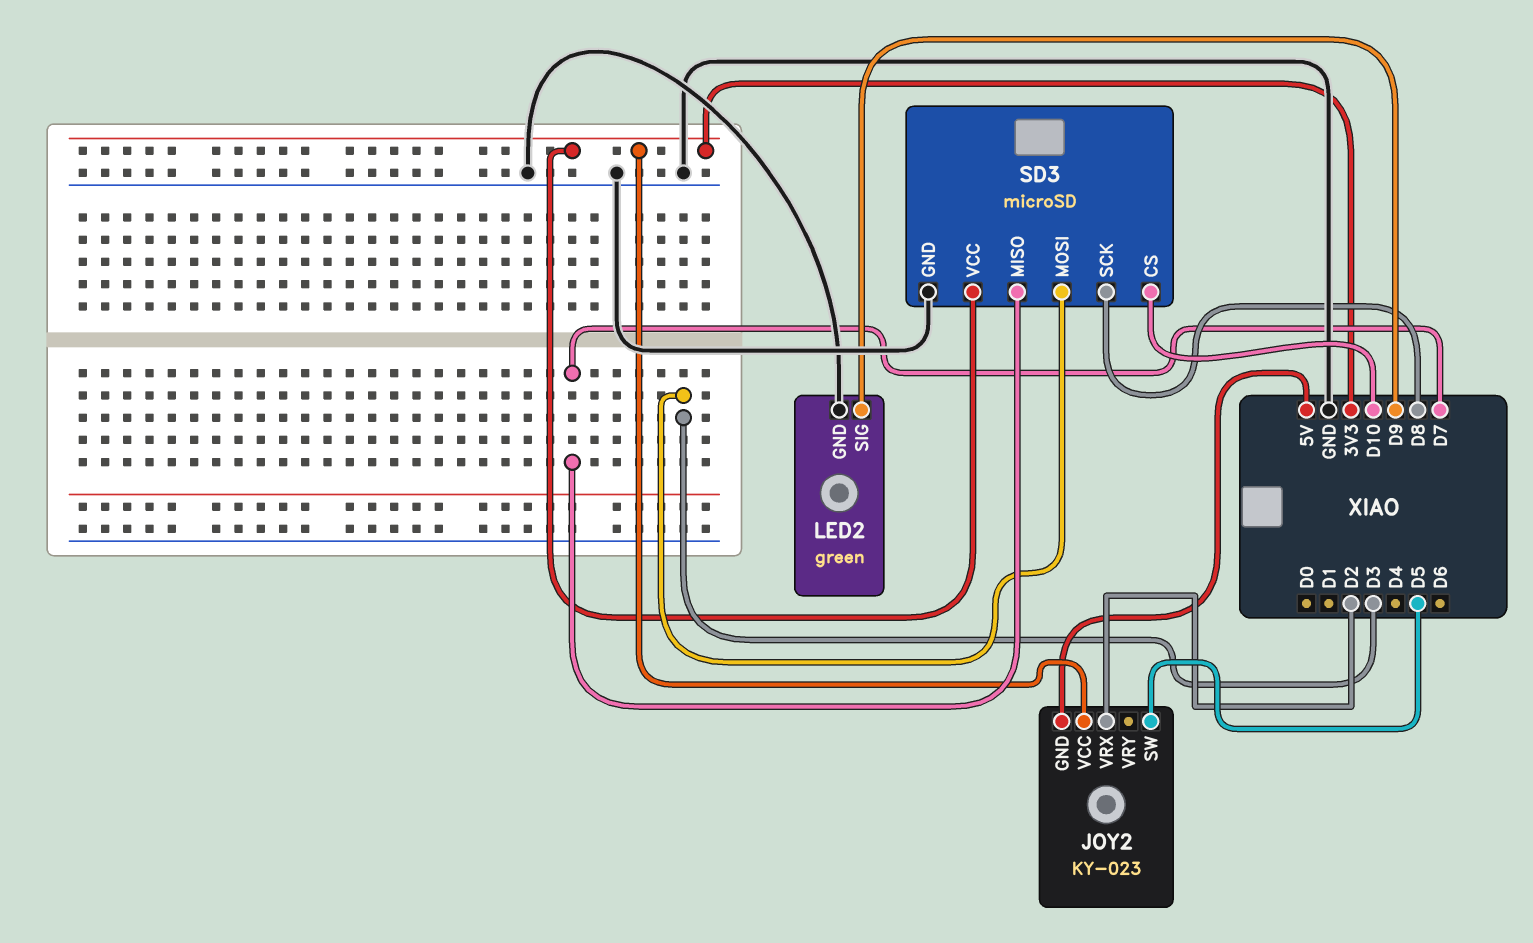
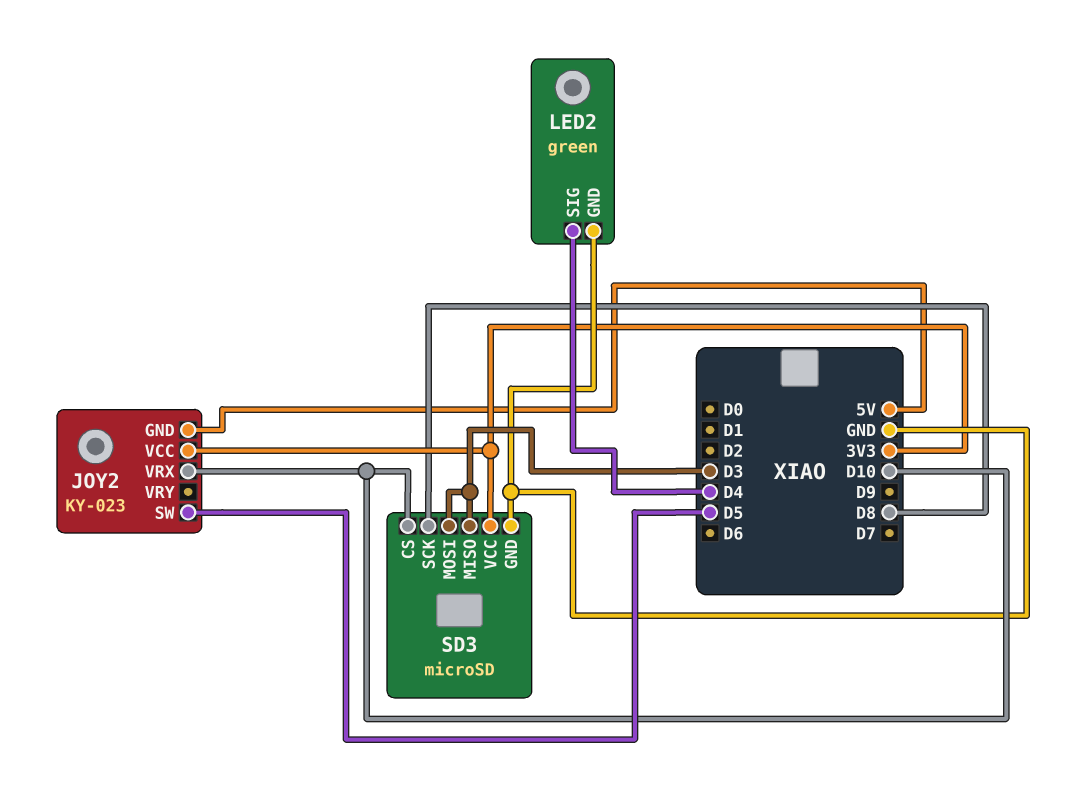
JOY2 pin VRX: D2 -> D10
LED2 pin SIG: D9 -> D4
SD3 pin MISO: D7 -> D3

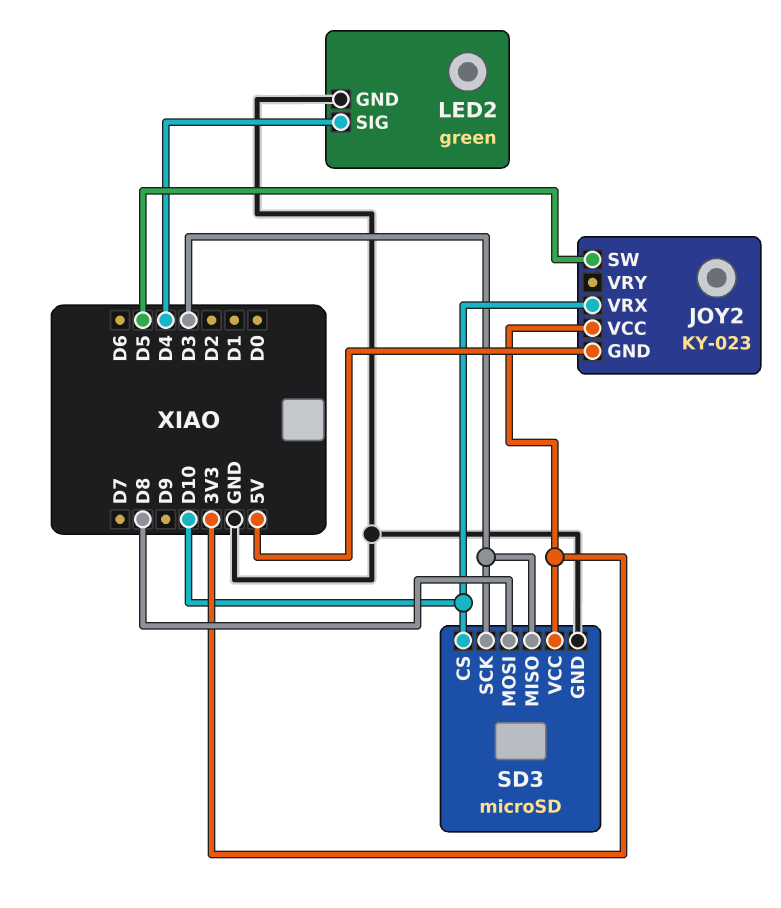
SD3 pin MOSI: D3 -> D8
SD3 pin SCK: D8 -> D3

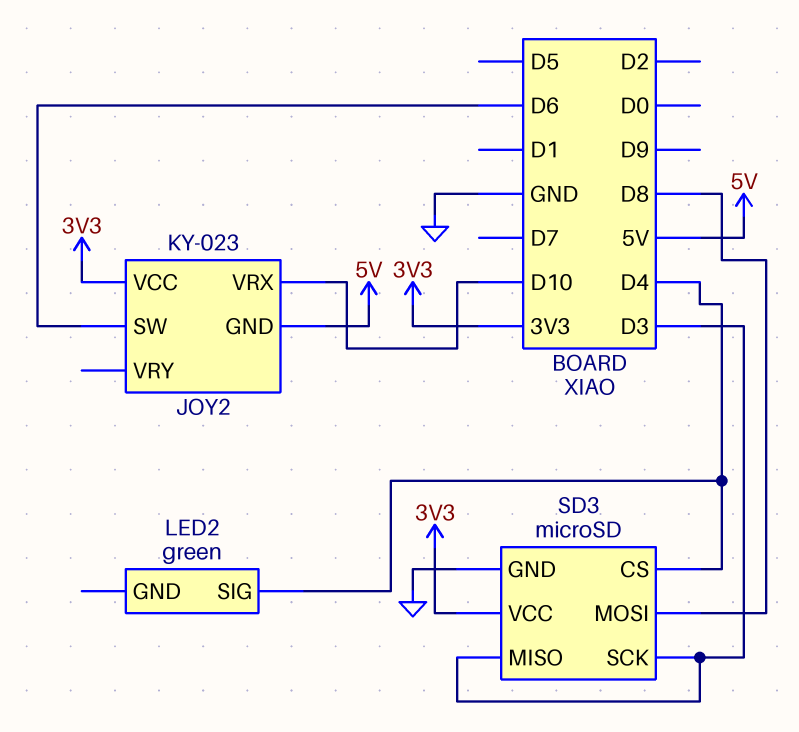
JOY2 pin SW: D5 -> D6
LED2 pin GND: GND -> none
SD3 pin CS: D10 -> D4

